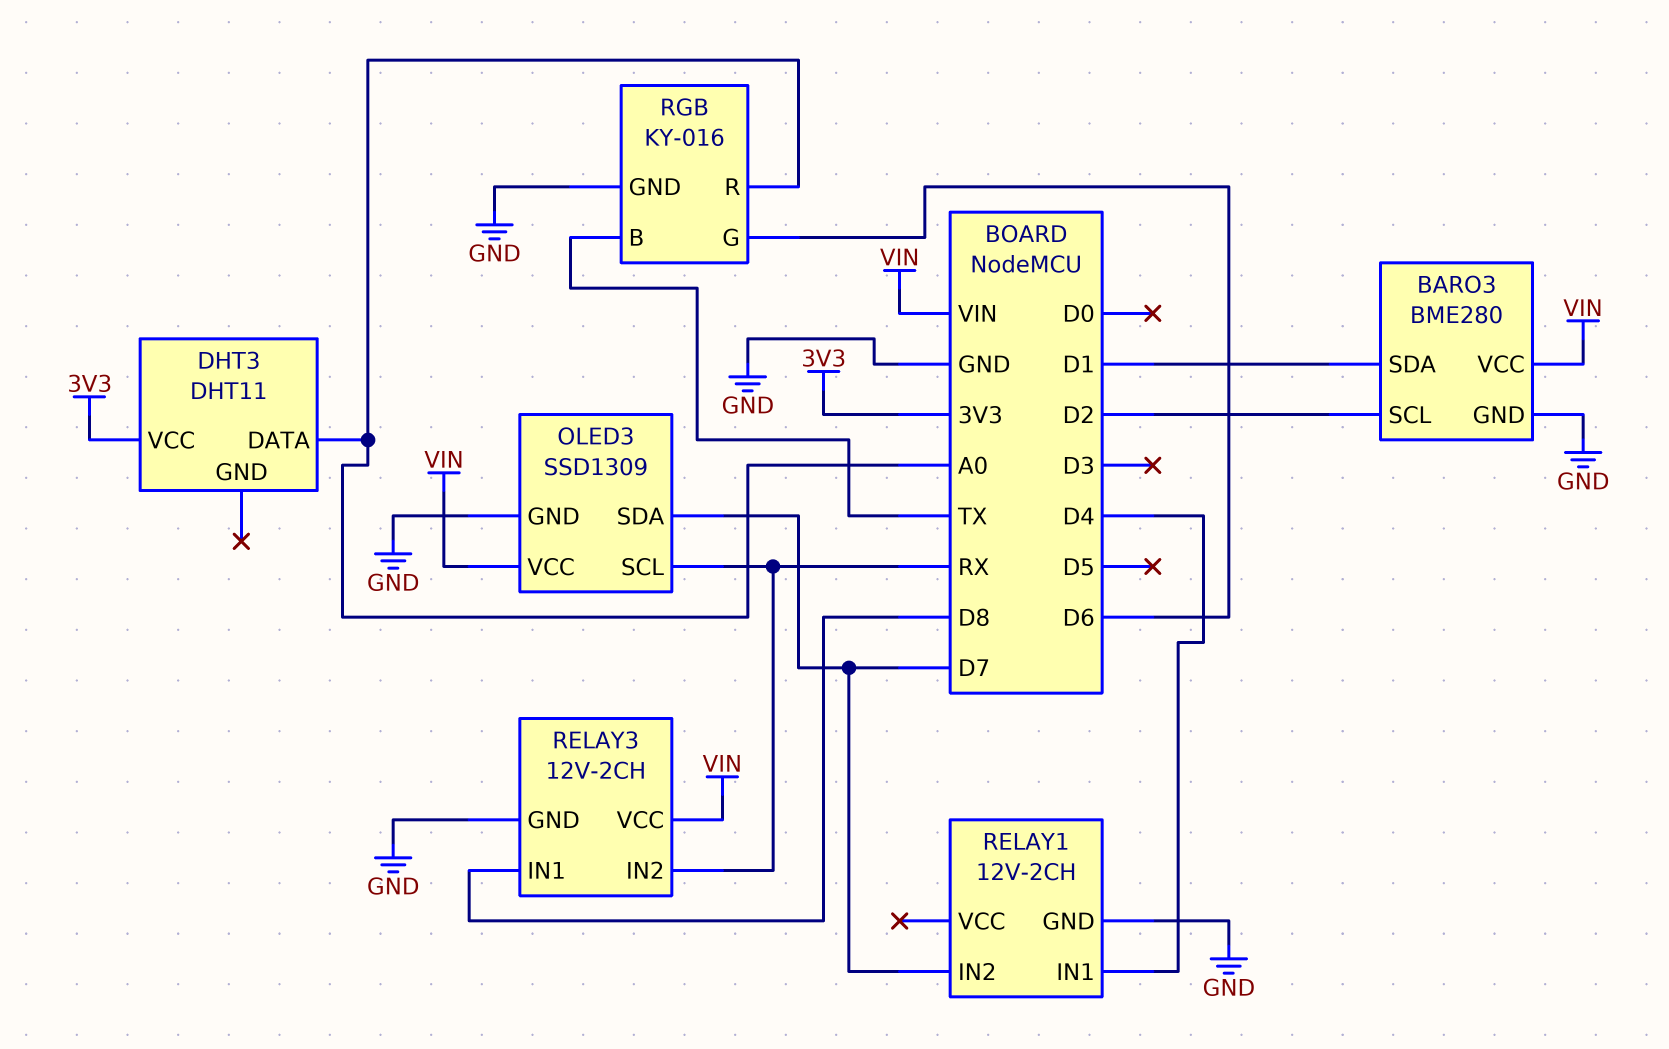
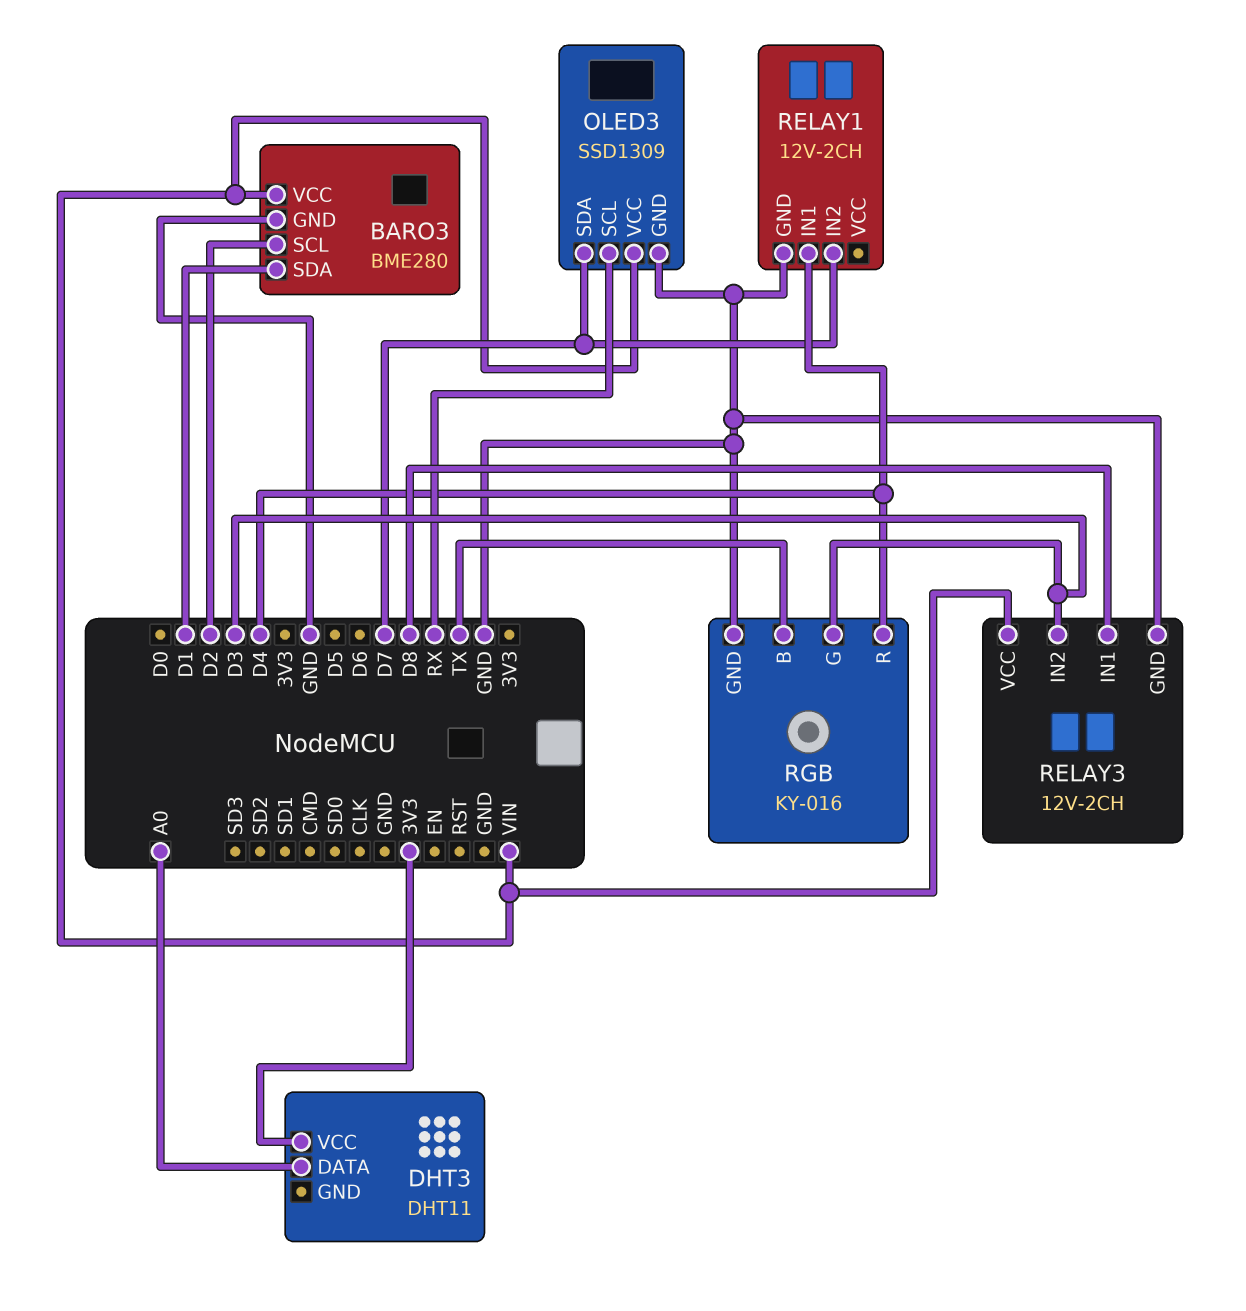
RELAY3 pin IN2: RX -> D3
RGB pin G: D6 -> D3
RGB pin R: A0 -> D4

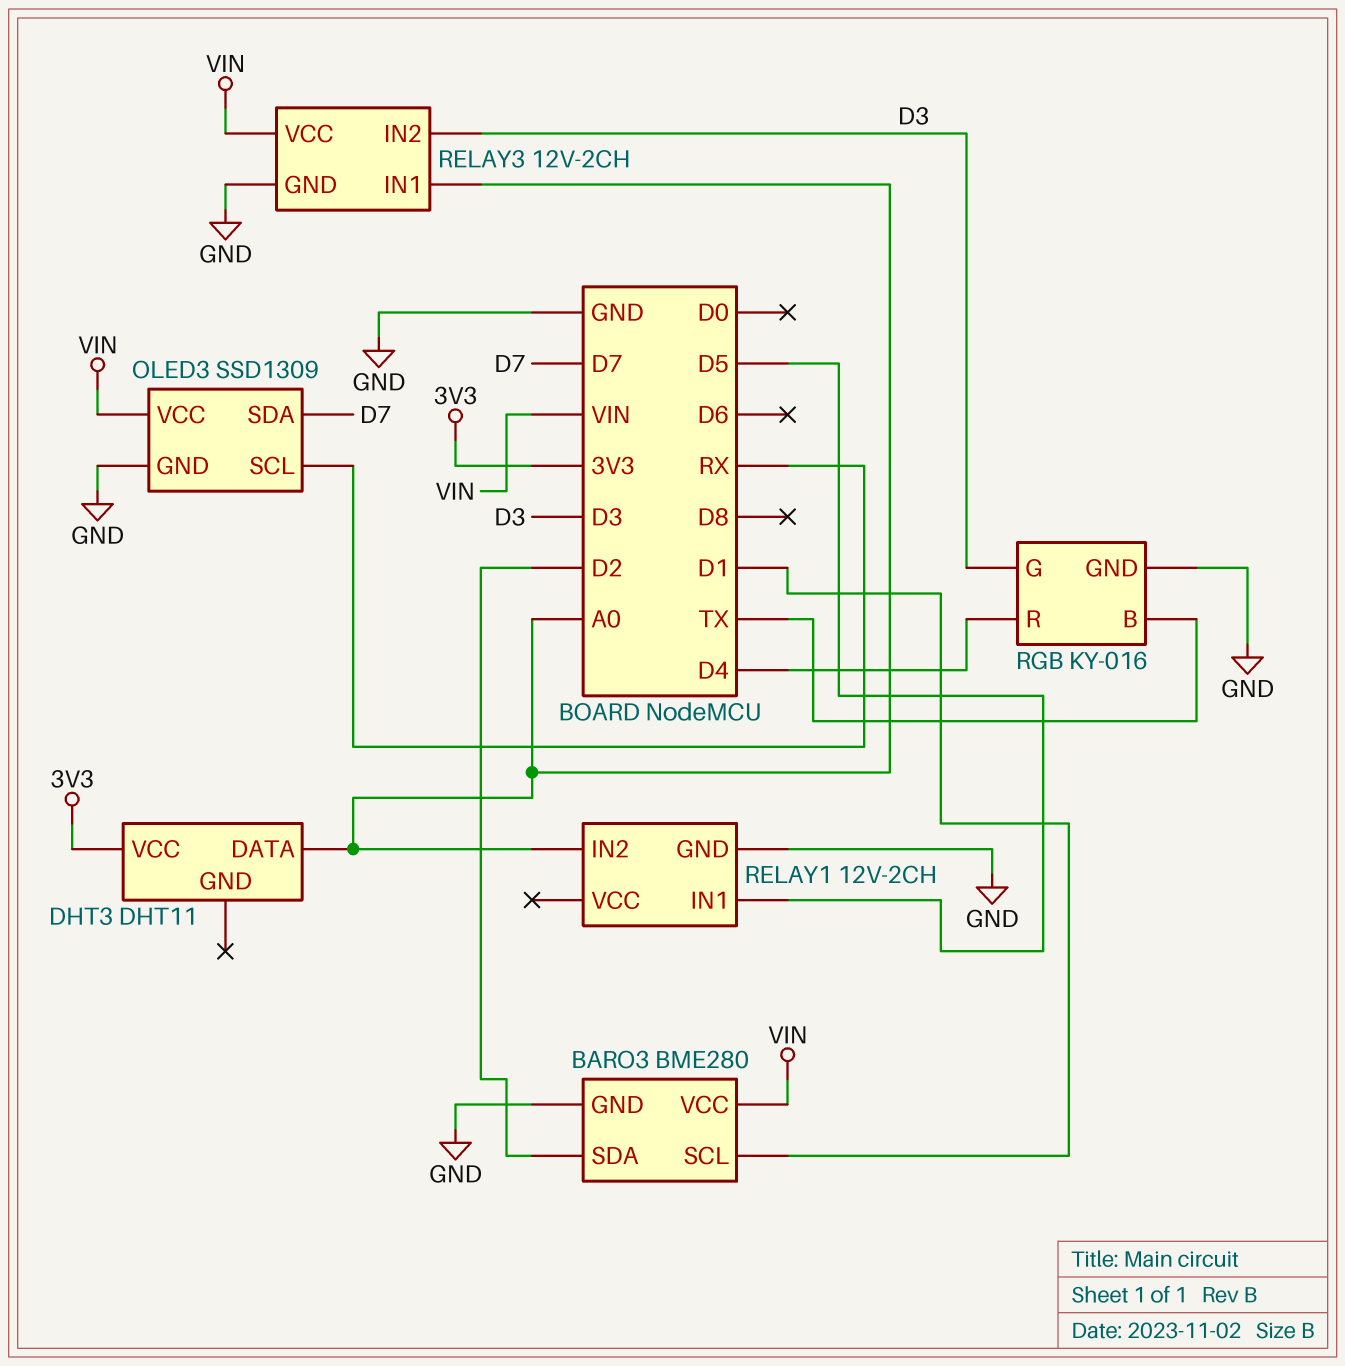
BARO3 pin SCL: D2 -> D1
BARO3 pin SDA: D1 -> D2
RELAY1 pin IN1: D4 -> D5
RELAY1 pin IN2: D7 -> A0
RELAY3 pin IN1: D8 -> A0

